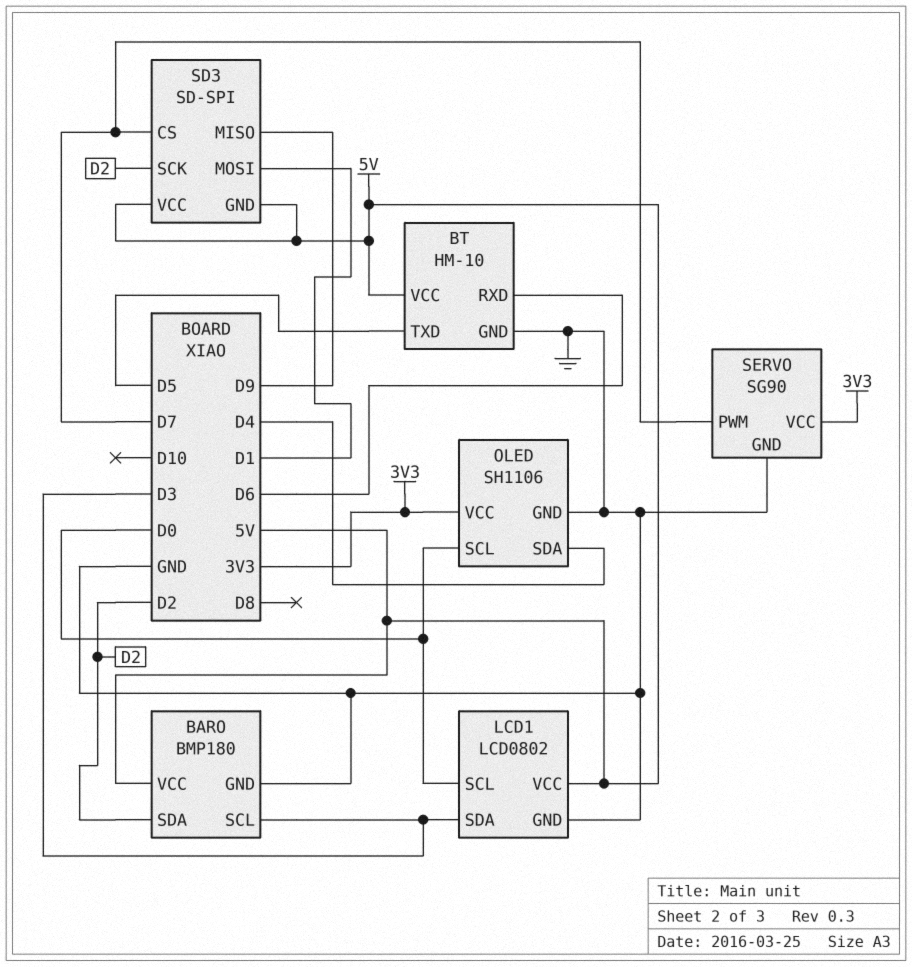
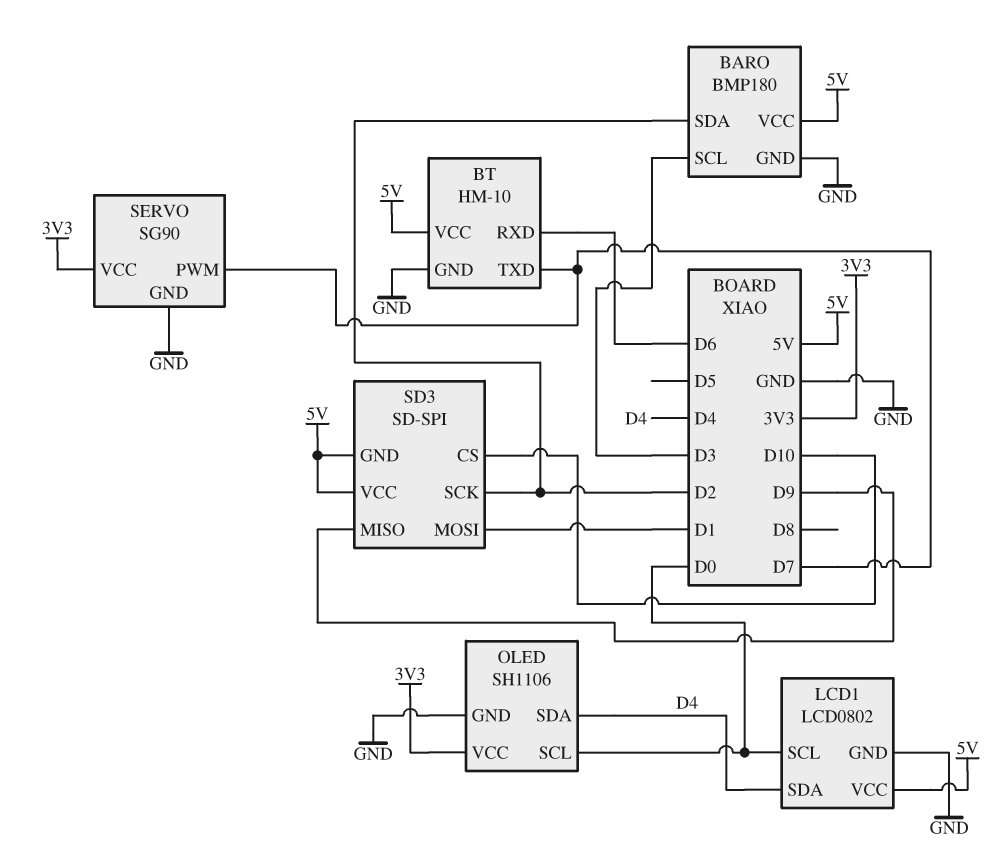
BT pin TXD: D5 -> D7
LCD1 pin SDA: D3 -> D4
SD3 pin CS: D7 -> D10

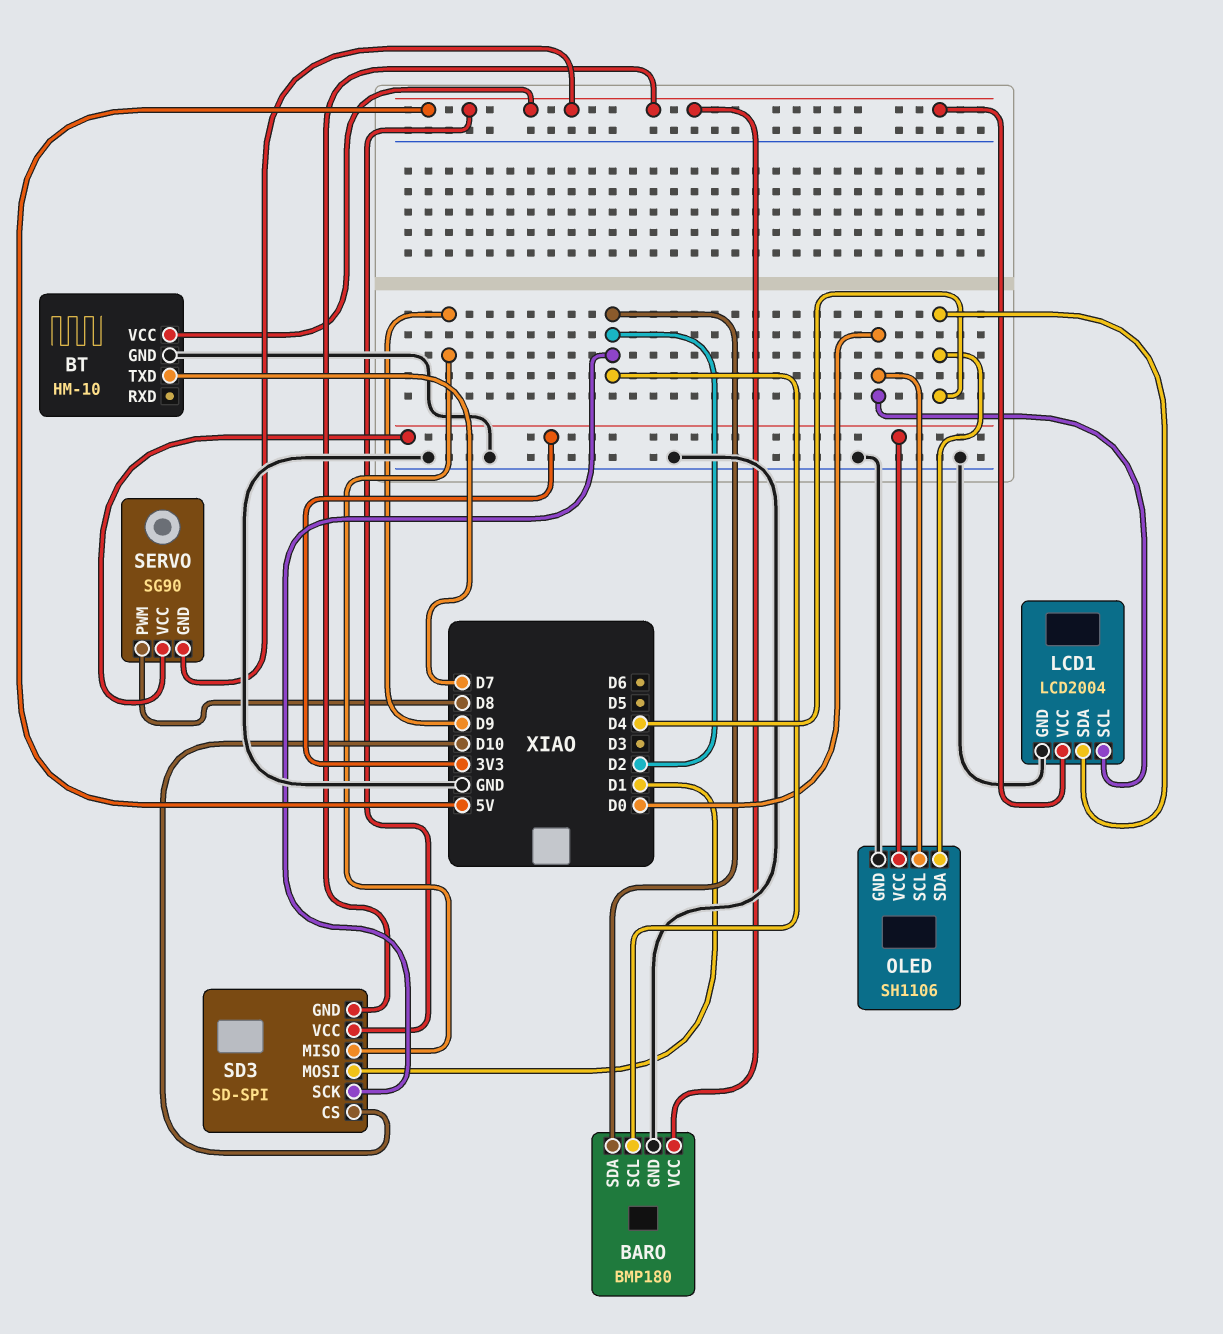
BARO pin SCL: D3 -> D2
BT pin RXD: D6 -> none
LCD1: LCD0802 -> LCD2004
SERVO pin GND: GND -> 5V
SERVO pin PWM: D7 -> D8

